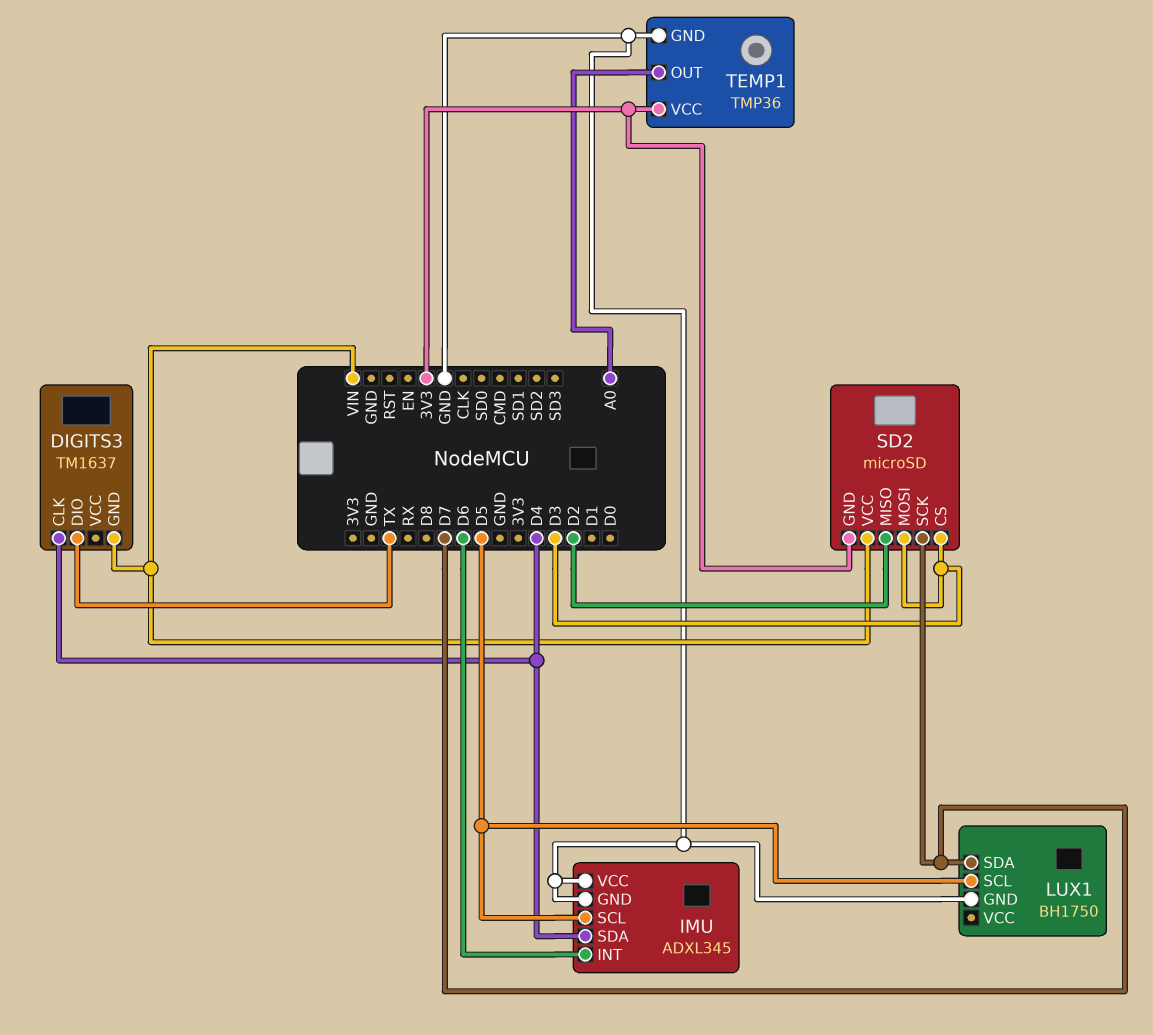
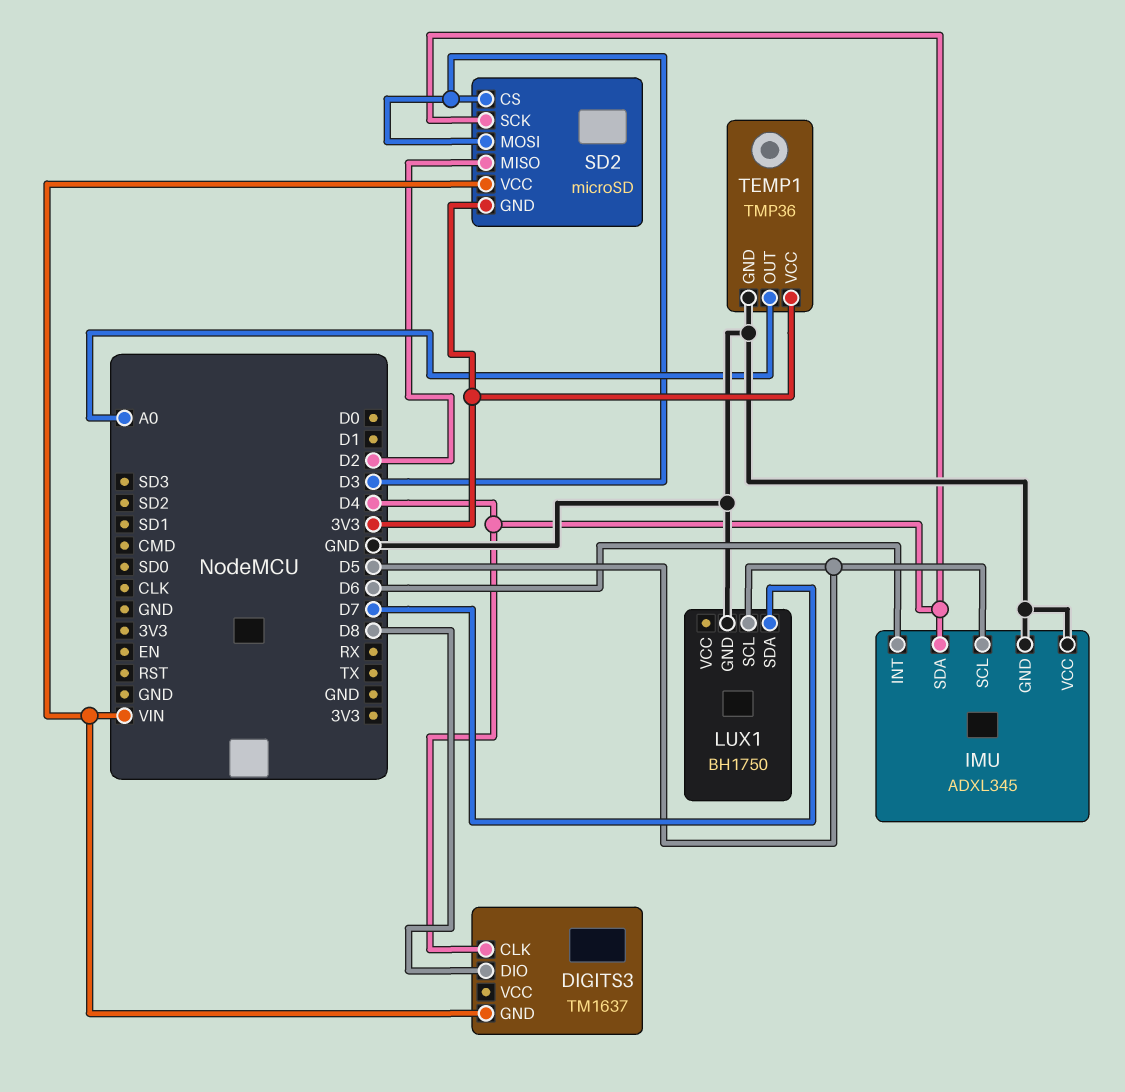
DIGITS3 pin DIO: TX -> D8
SD2 pin SCK: D7 -> D4

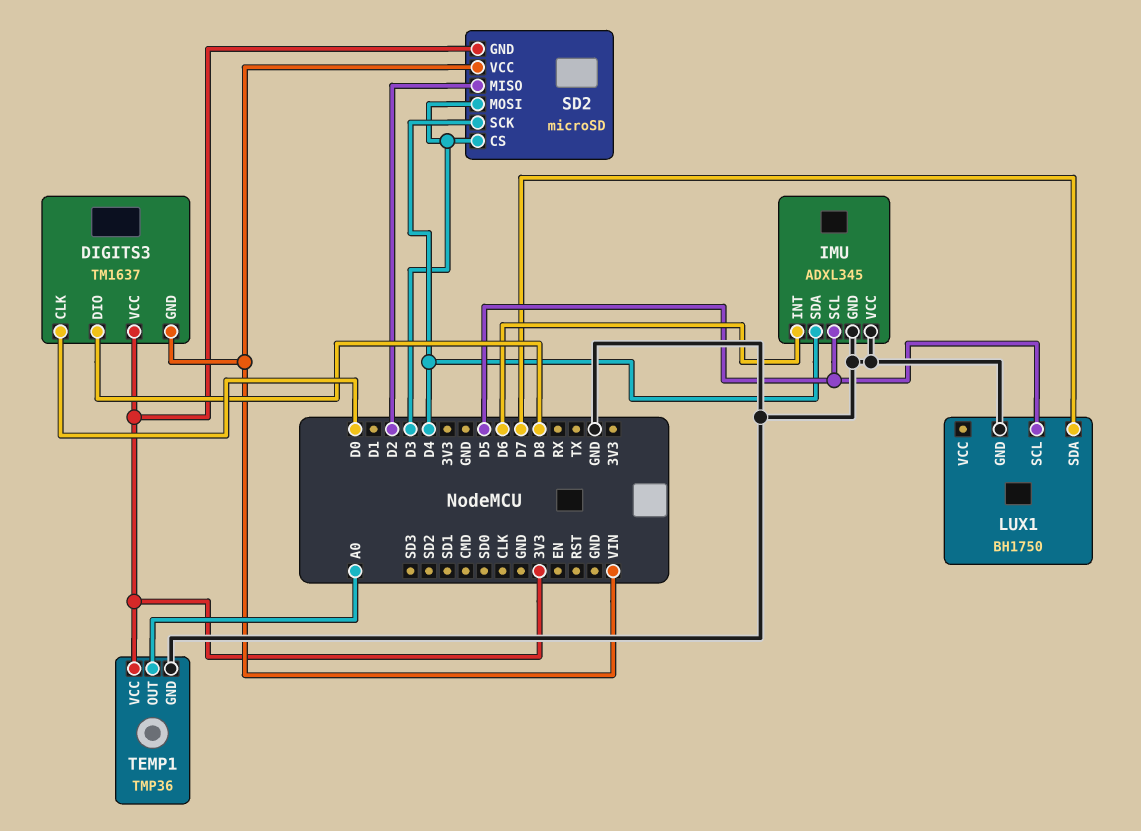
DIGITS3 pin CLK: D4 -> D0
DIGITS3 pin VCC: none -> 3V3

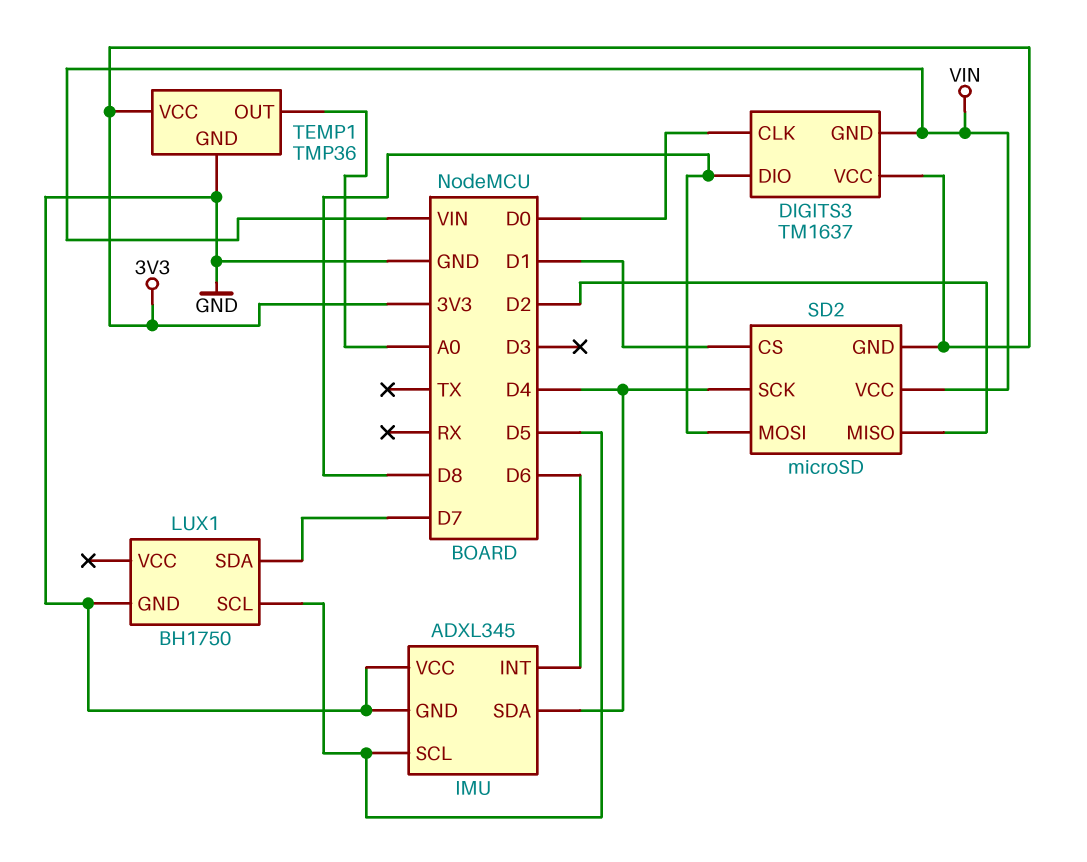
SD2 pin CS: D3 -> D1
SD2 pin MOSI: D3 -> D8

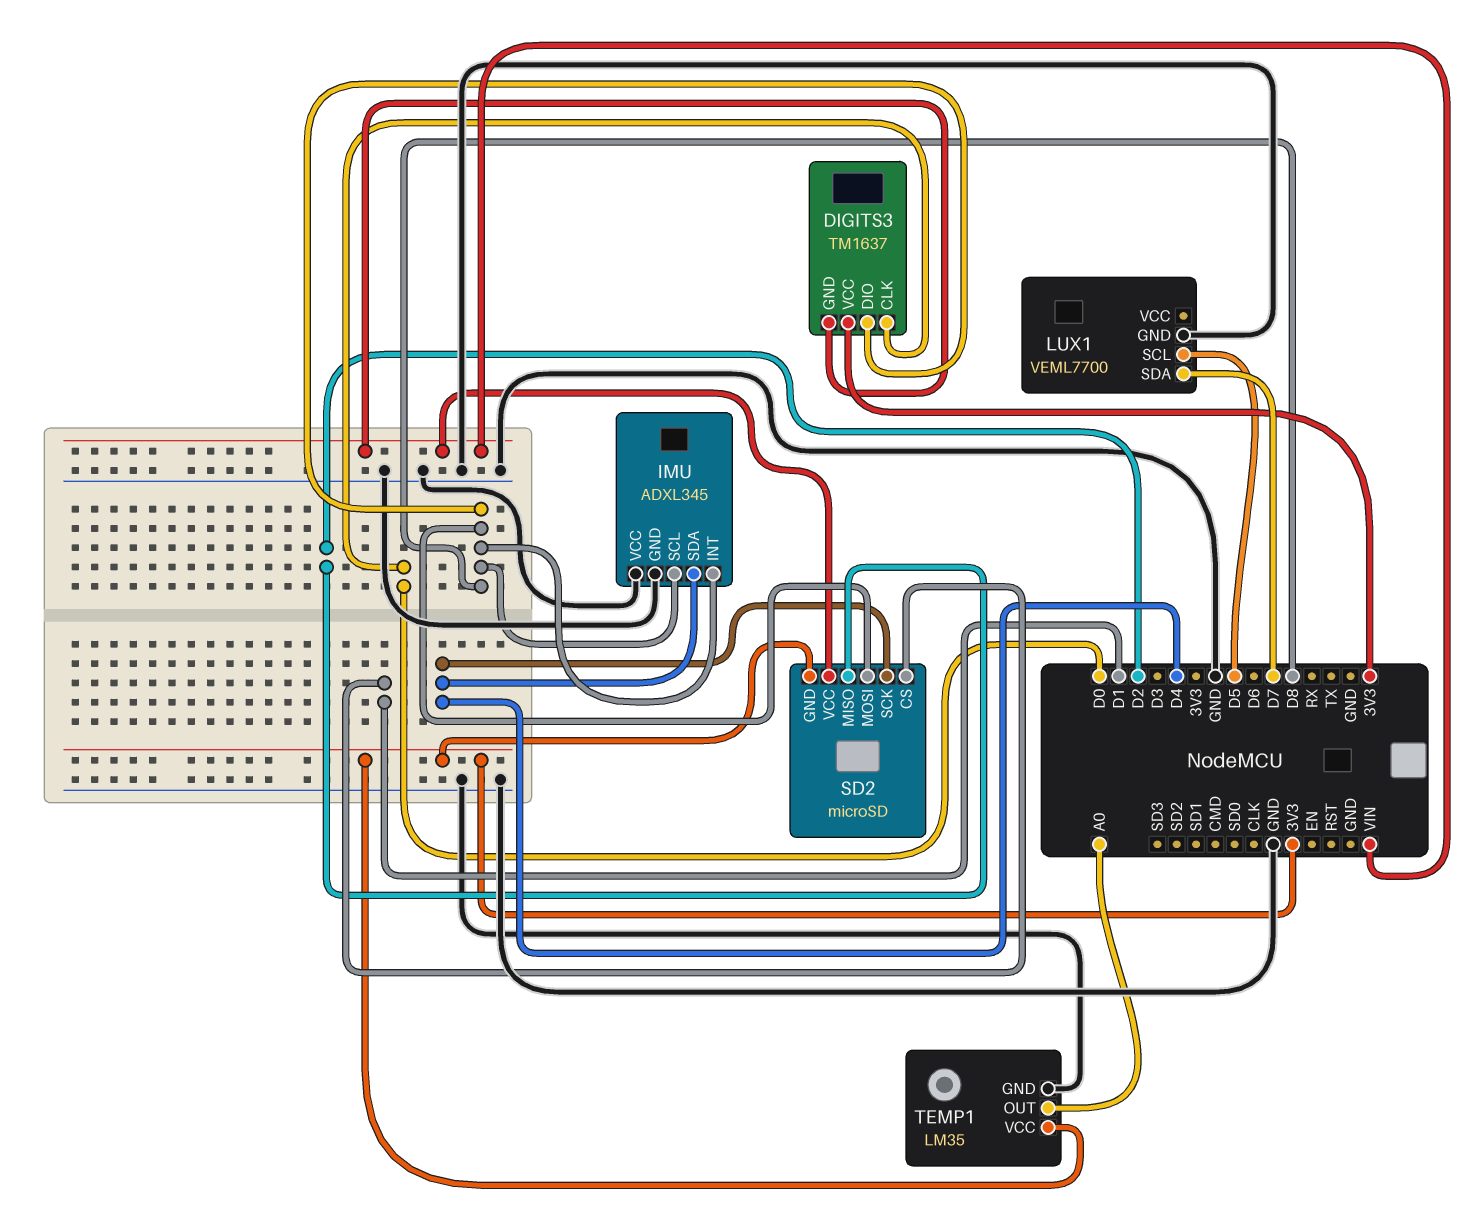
IMU pin INT: D6 -> D8
IMU pin SCL: D5 -> D8
LUX1: BH1750 -> VEML7700
TEMP1: TMP36 -> LM35

